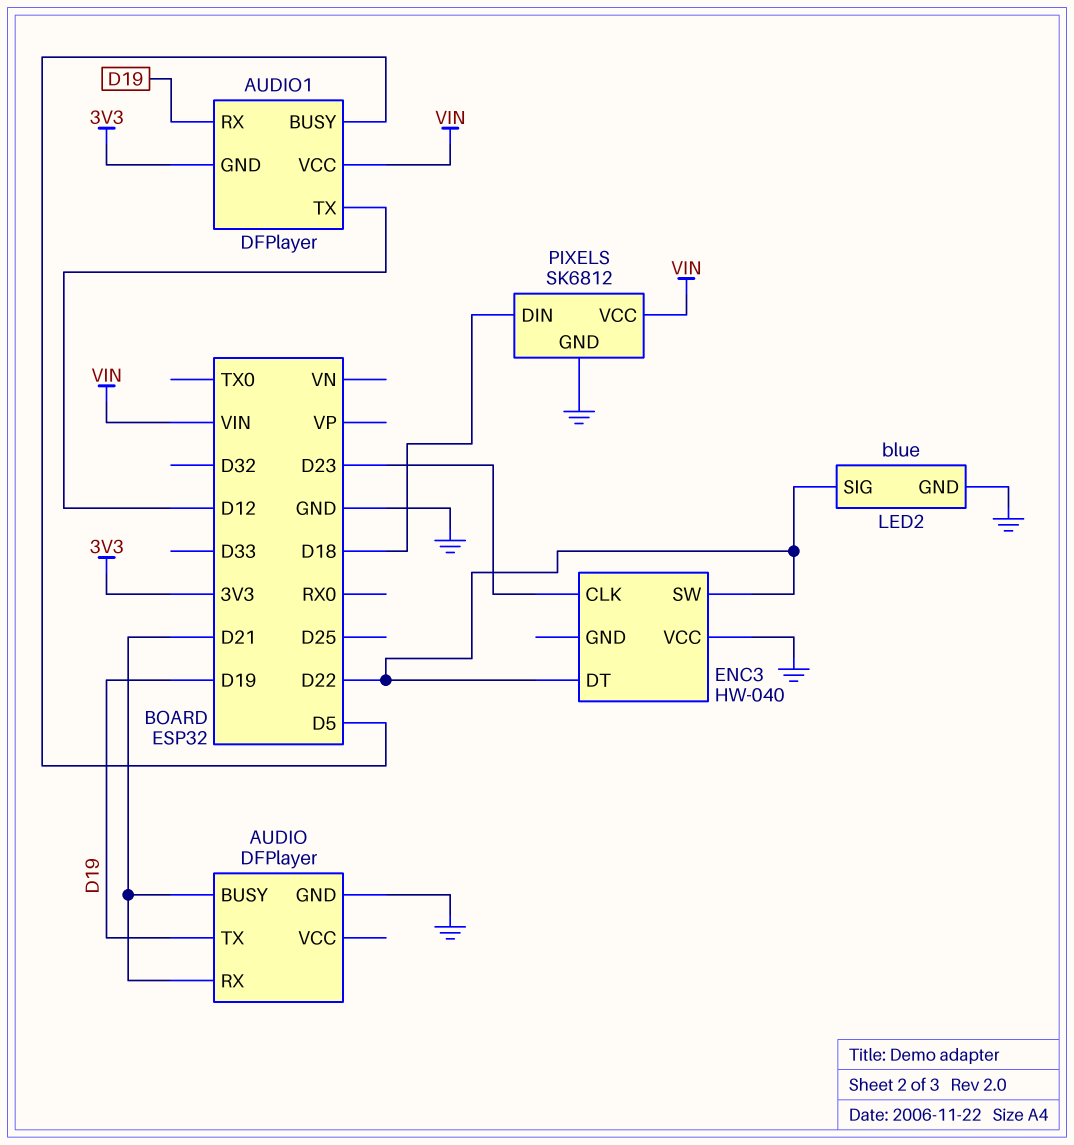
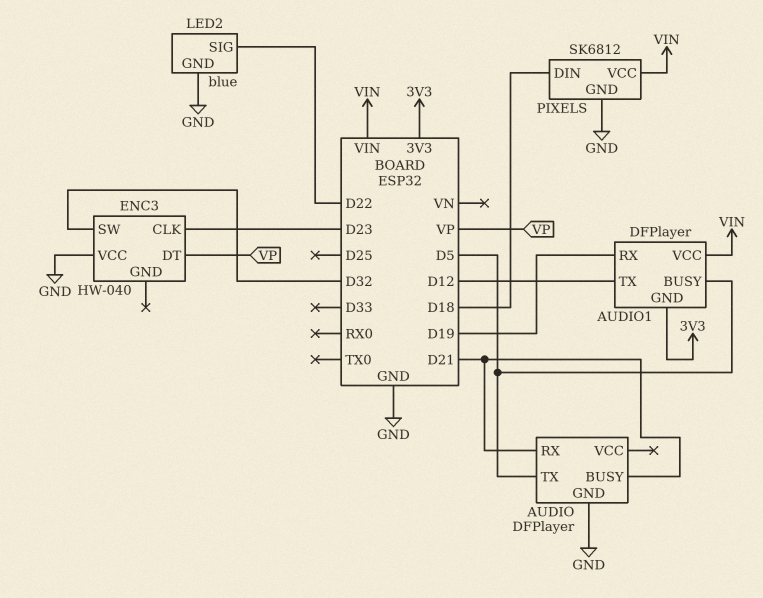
AUDIO pin TX: D19 -> D5
ENC3 pin DT: D22 -> VP
ENC3 pin SW: D22 -> D32

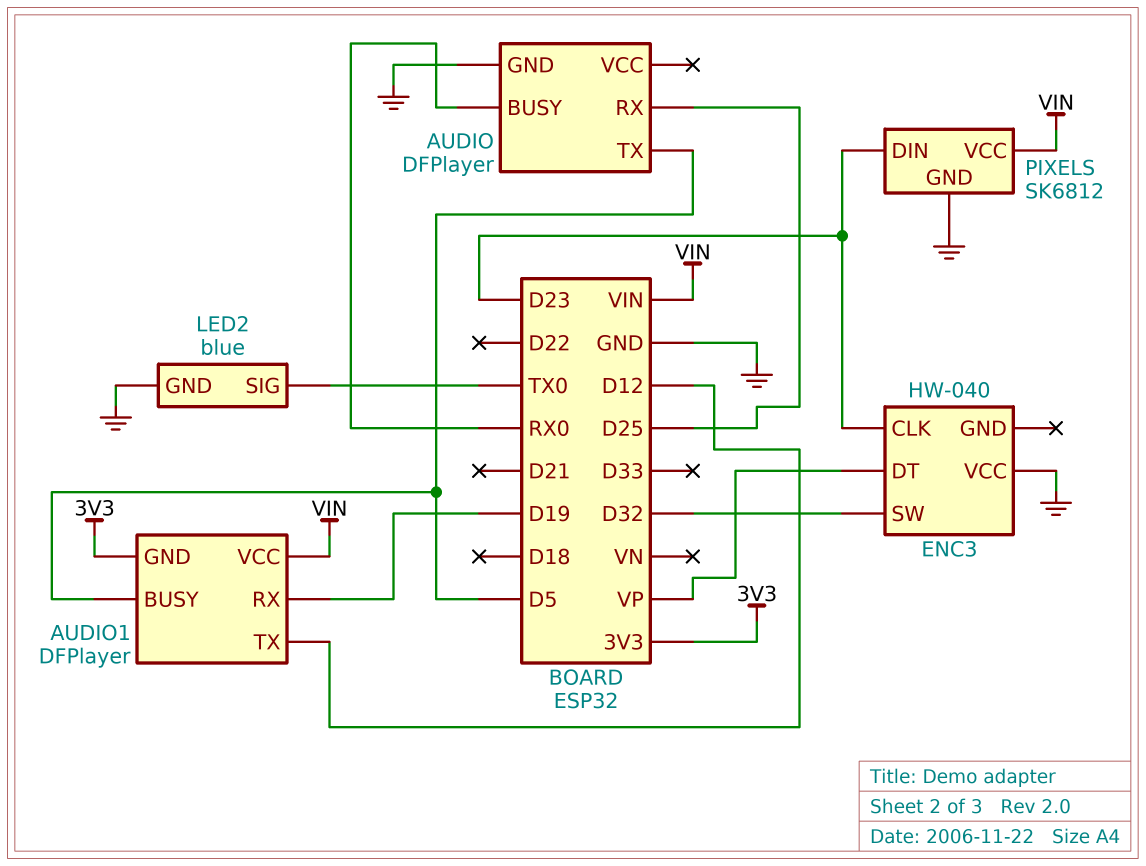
AUDIO pin BUSY: D21 -> RX0
AUDIO pin RX: D21 -> D25
LED2 pin SIG: D22 -> TX0
PIXELS pin DIN: D18 -> D23

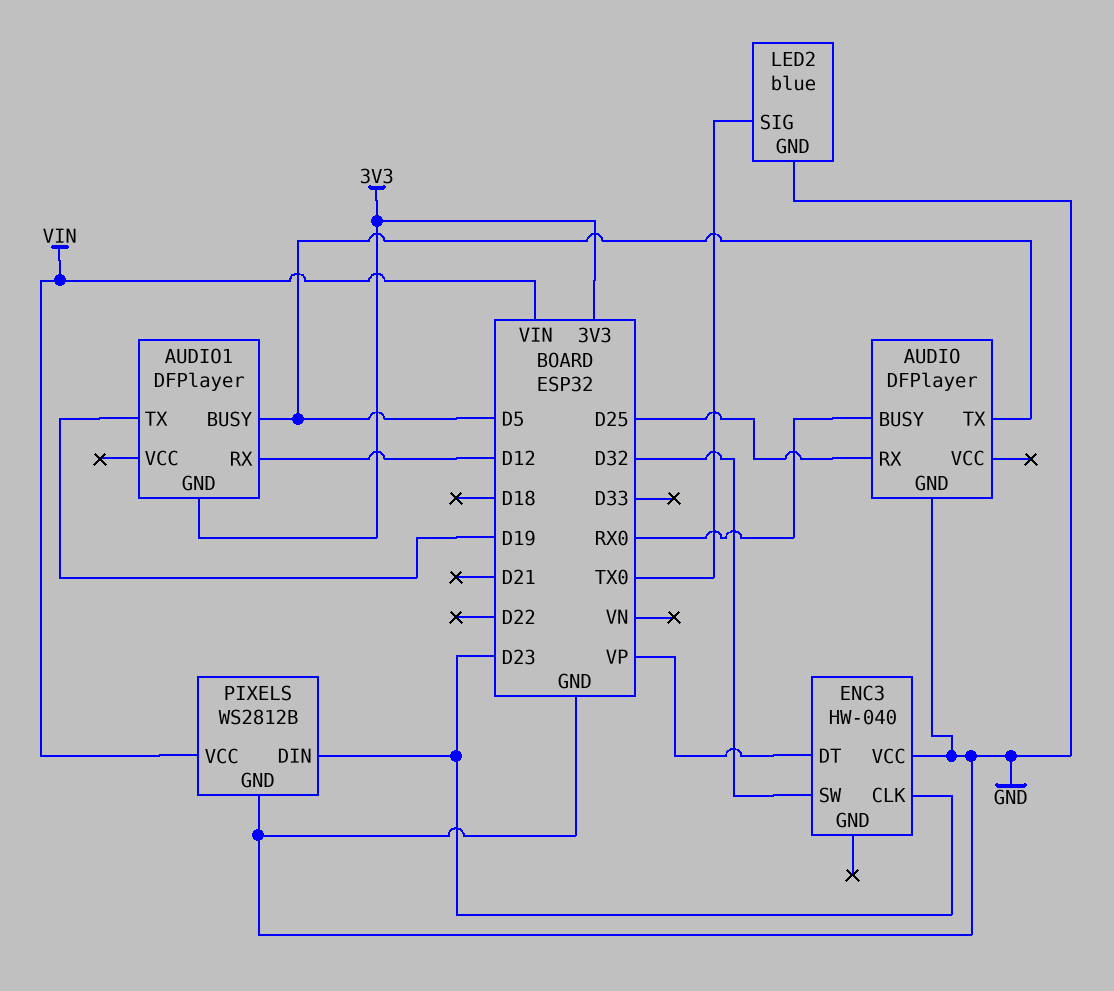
AUDIO1 pin RX: D19 -> D12
AUDIO1 pin TX: D12 -> D19
AUDIO1 pin VCC: VIN -> none
PIXELS: SK6812 -> WS2812B

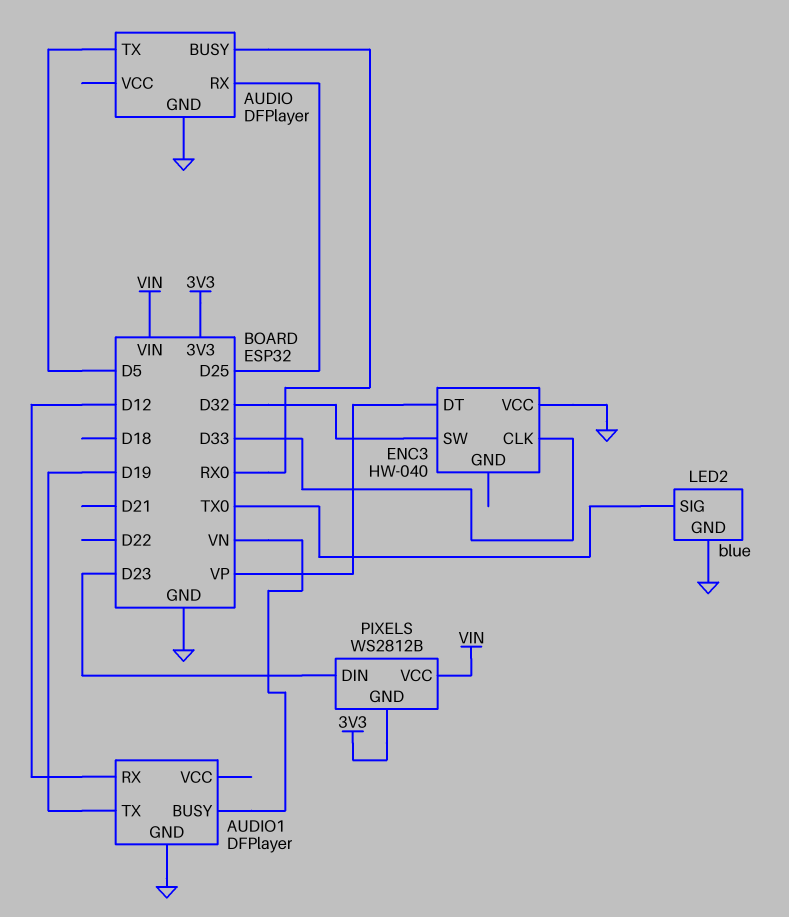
AUDIO1 pin BUSY: D5 -> VN
AUDIO1 pin GND: 3V3 -> GND
ENC3 pin CLK: D23 -> D33
PIXELS pin GND: GND -> 3V3

